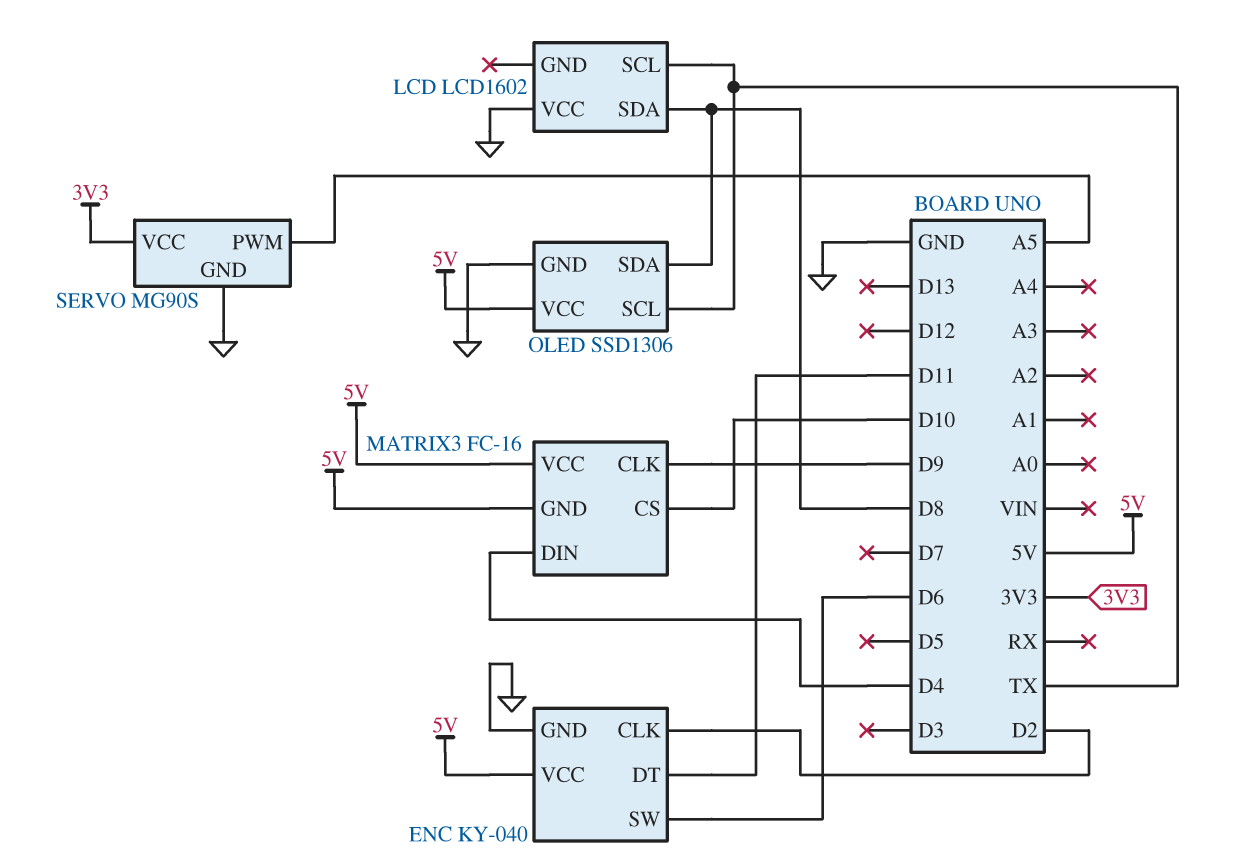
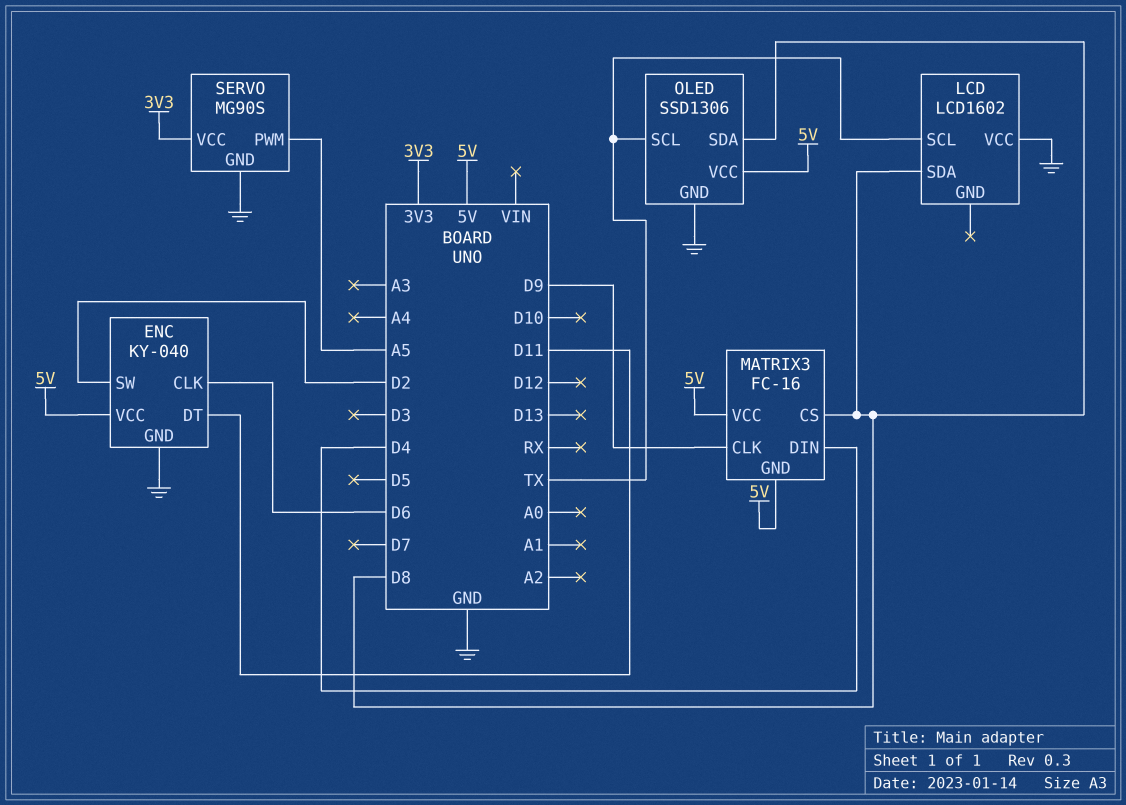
ENC pin CLK: D2 -> D6
ENC pin SW: D6 -> D2
MATRIX3 pin CS: D10 -> D8

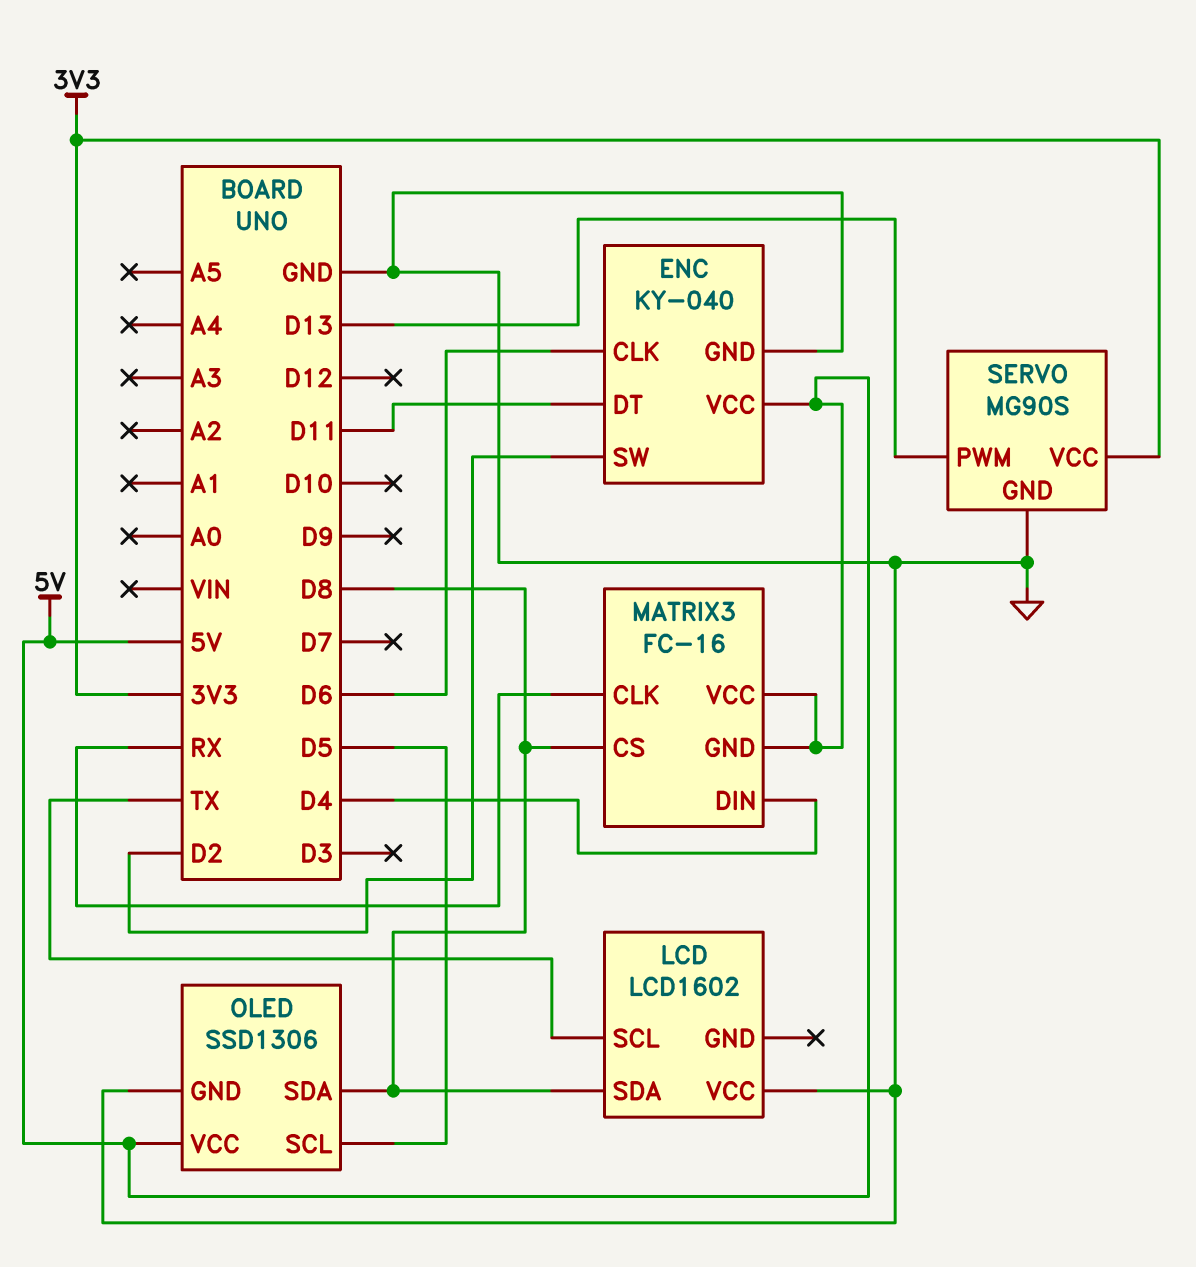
MATRIX3 pin CLK: D9 -> RX
OLED pin SCL: TX -> D5
SERVO pin PWM: A5 -> D13

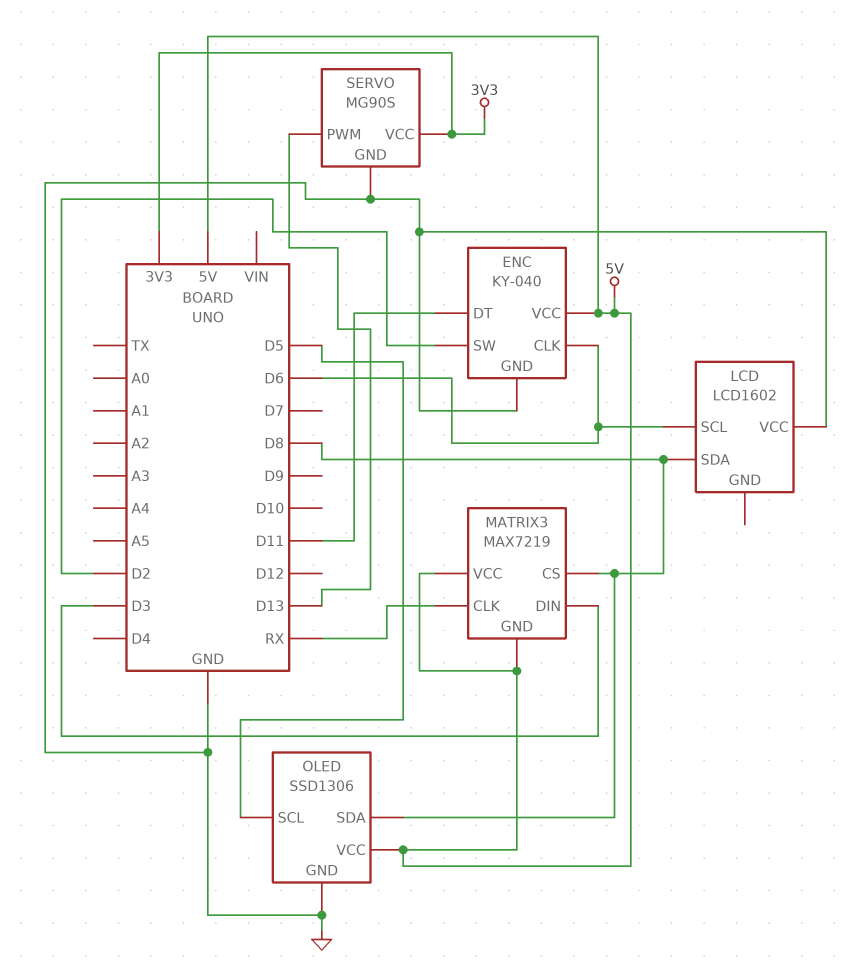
LCD pin SCL: TX -> D6
MATRIX3: FC-16 -> MAX7219
MATRIX3 pin DIN: D4 -> D3

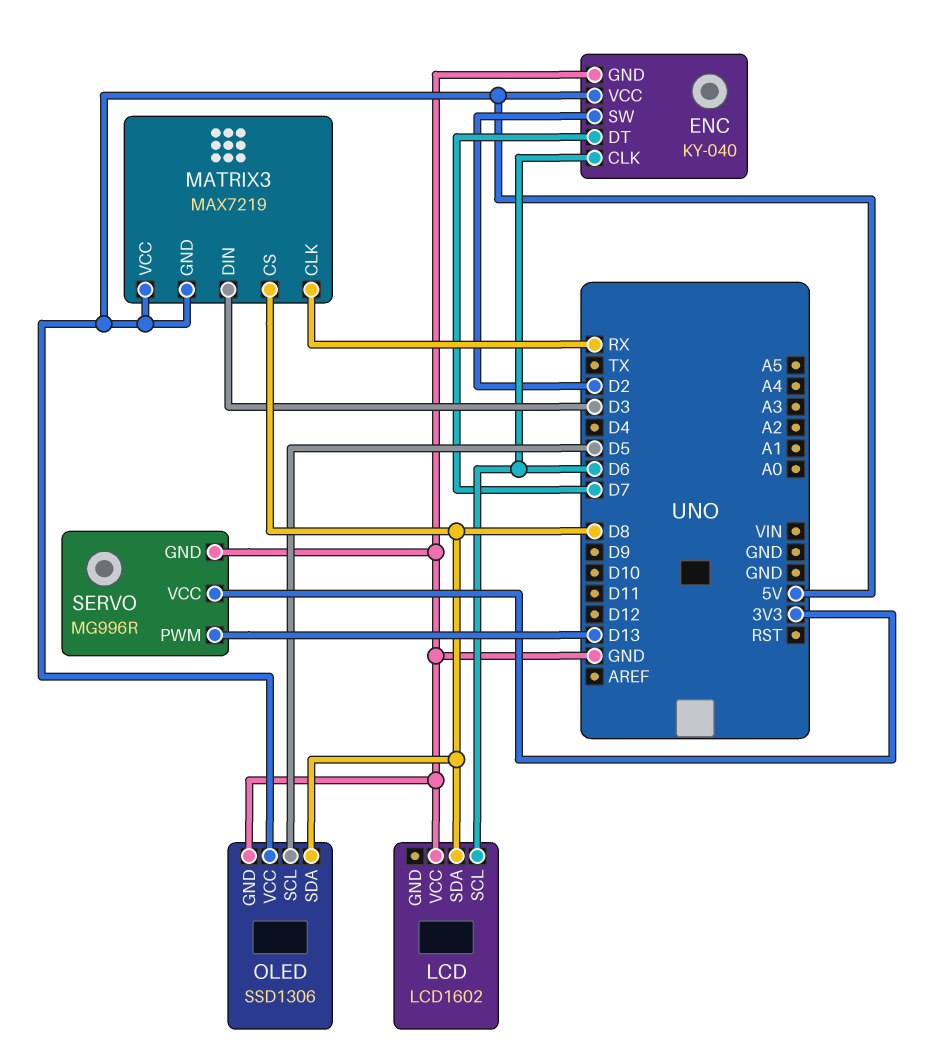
ENC pin DT: D11 -> D7
SERVO: MG90S -> MG996R

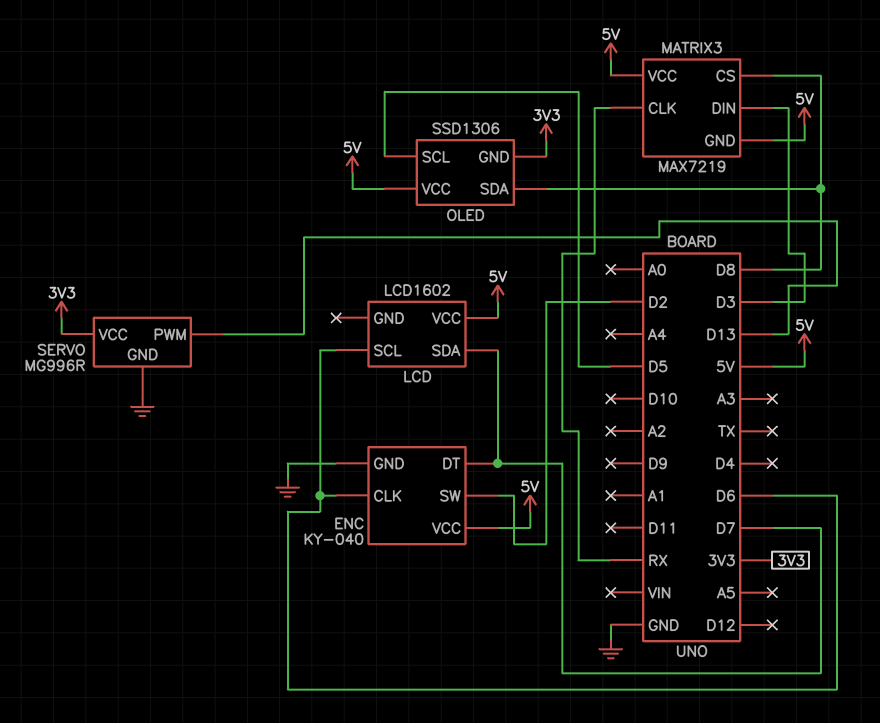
LCD pin SDA: D8 -> D7
LCD pin VCC: GND -> 5V
OLED pin GND: GND -> 3V3

